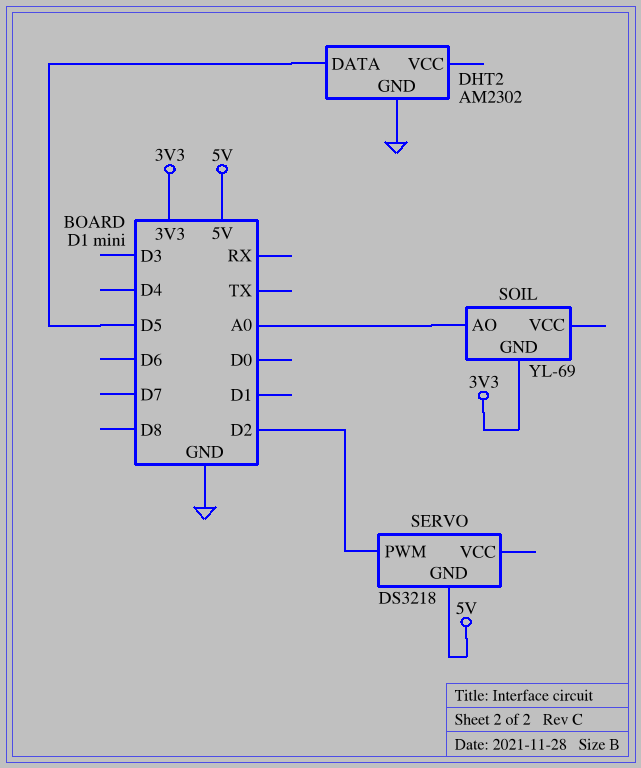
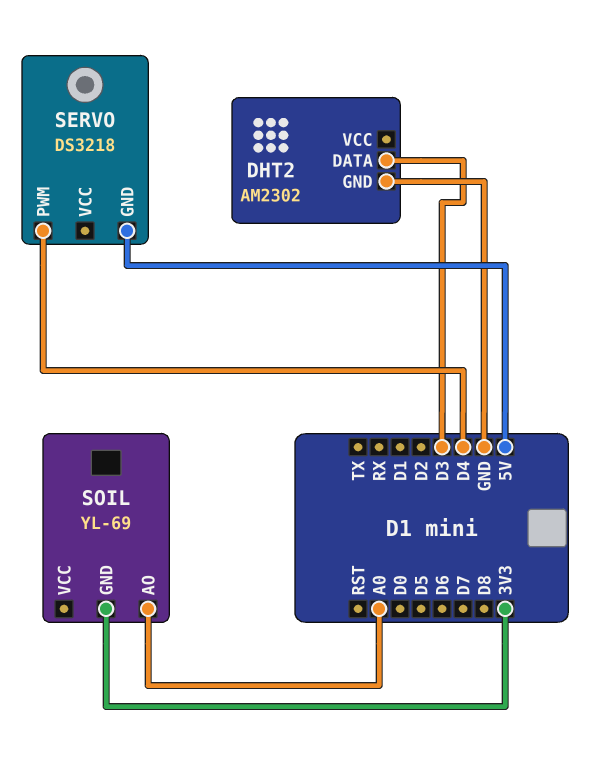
DHT2 pin DATA: D5 -> D3
SERVO pin PWM: D2 -> D4

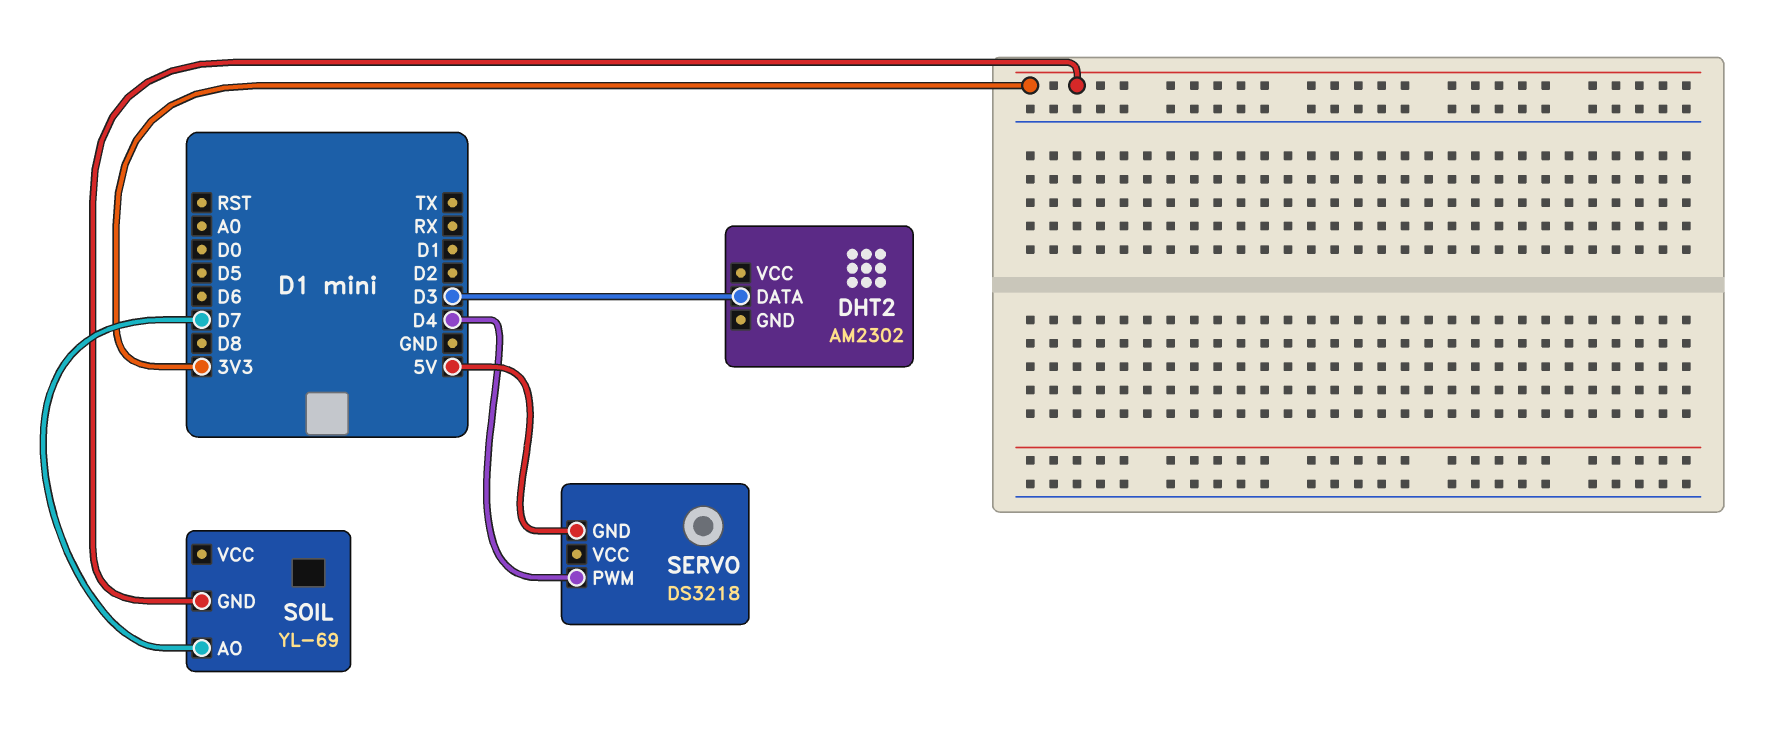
DHT2 pin GND: GND -> none
SOIL pin AO: A0 -> D7

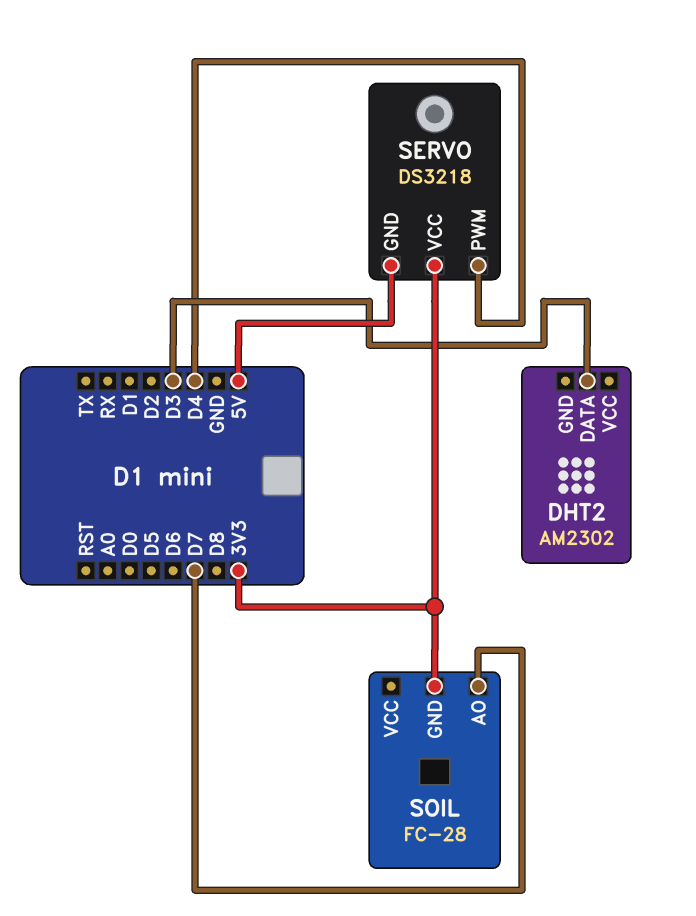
SERVO pin VCC: none -> 3V3
SOIL: YL-69 -> FC-28

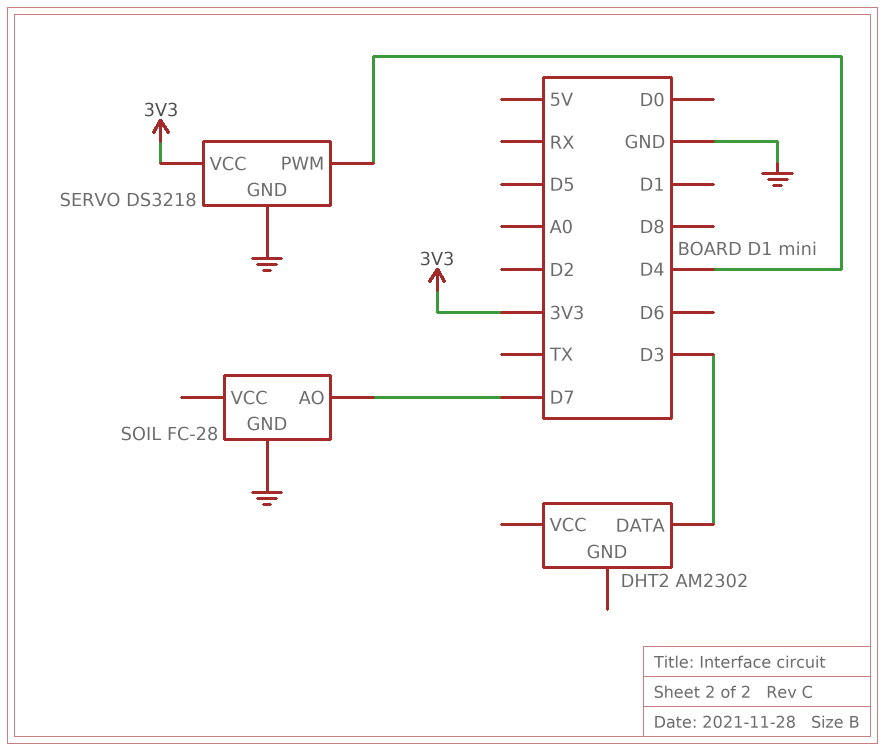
SERVO pin GND: 5V -> GND
SOIL pin GND: 3V3 -> GND

